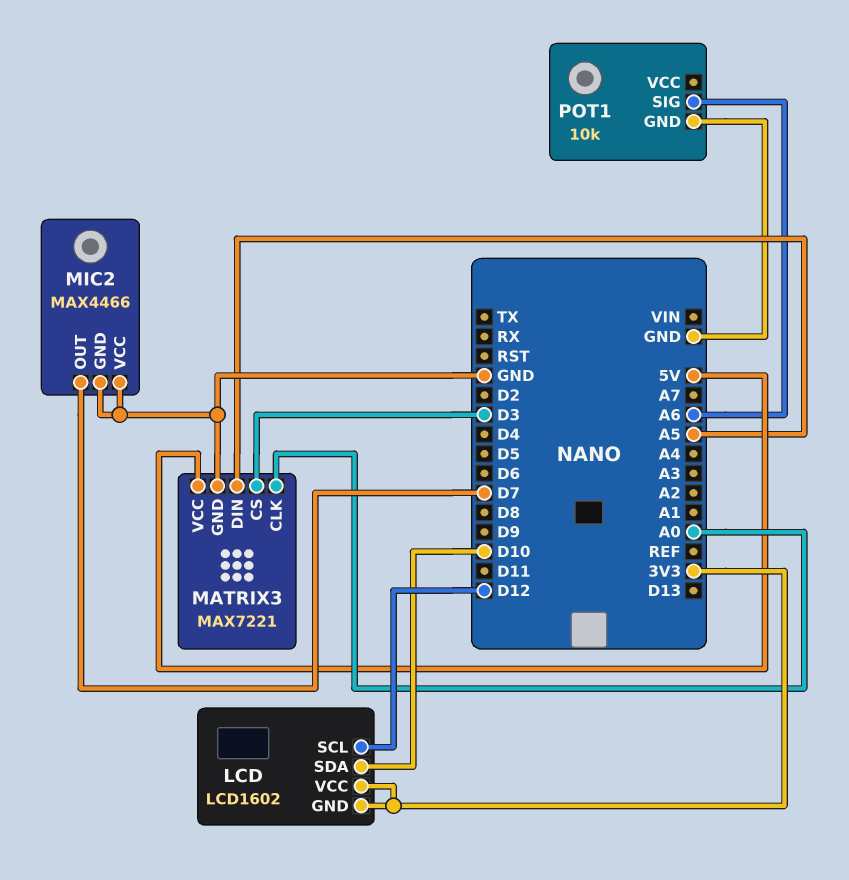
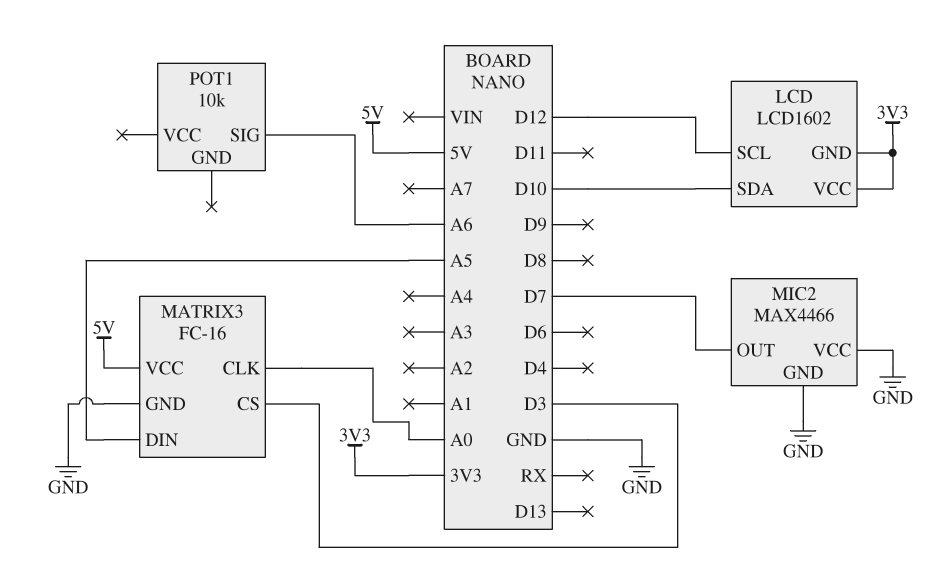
MATRIX3: MAX7221 -> FC-16
POT1 pin GND: GND -> none

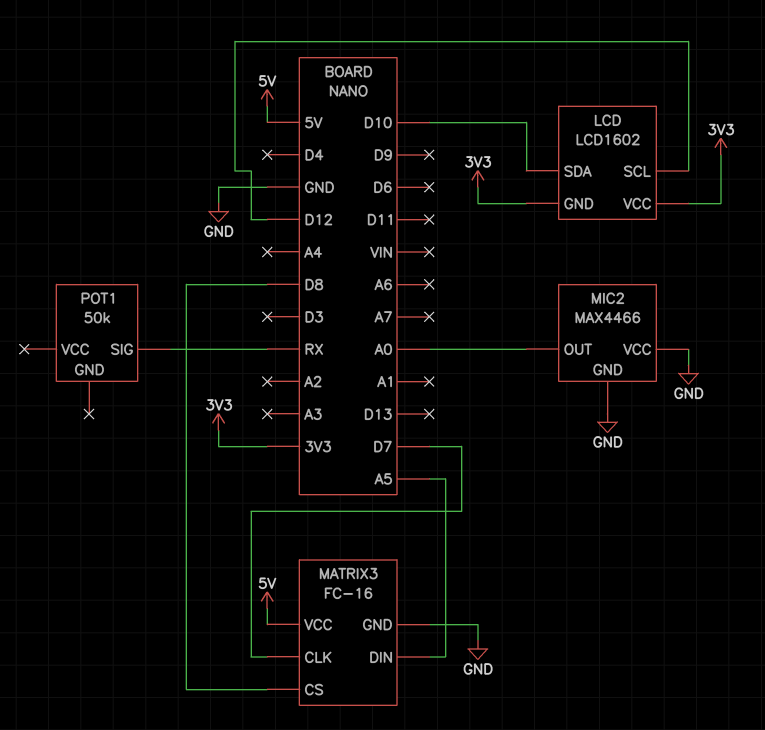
MATRIX3 pin CLK: A0 -> D7
MATRIX3 pin CS: D3 -> D8
MIC2 pin OUT: D7 -> A0
POT1: 10k -> 50k
POT1 pin SIG: A6 -> RX

